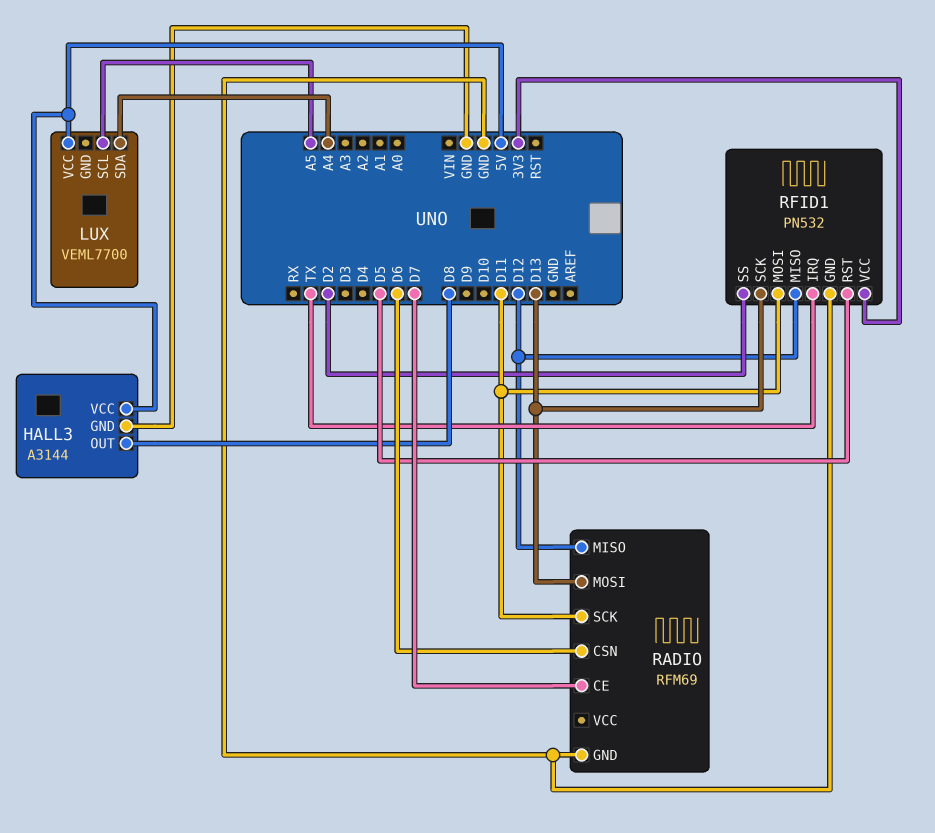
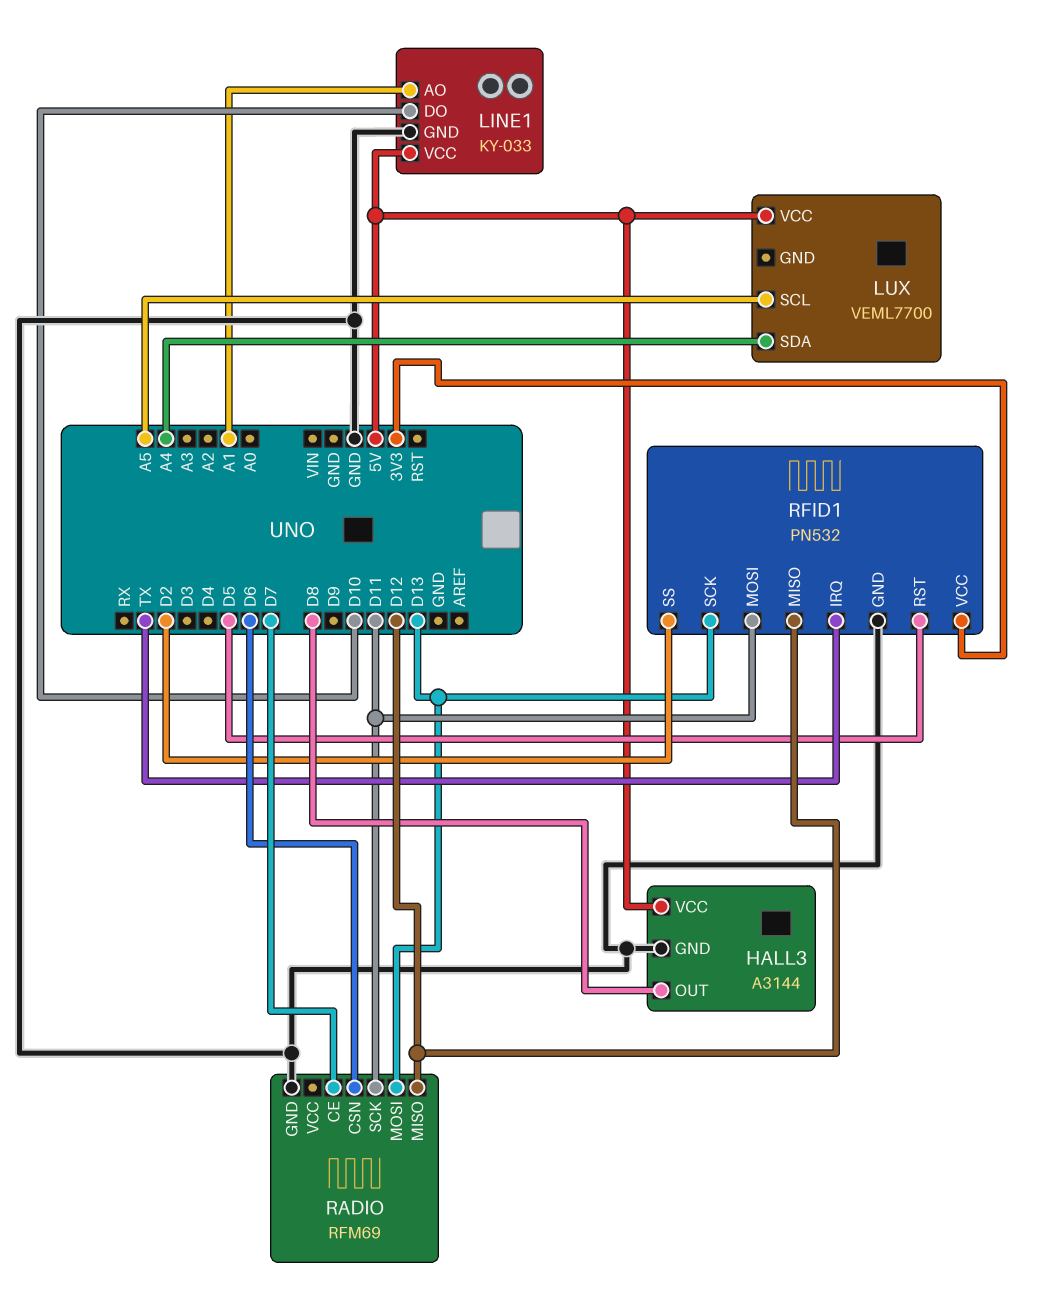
LINE1: none -> KY-033
LINE1 pin AO: none -> A1
LINE1 pin DO: none -> D10
LINE1 pin GND: none -> GND
LINE1 pin VCC: none -> 5V

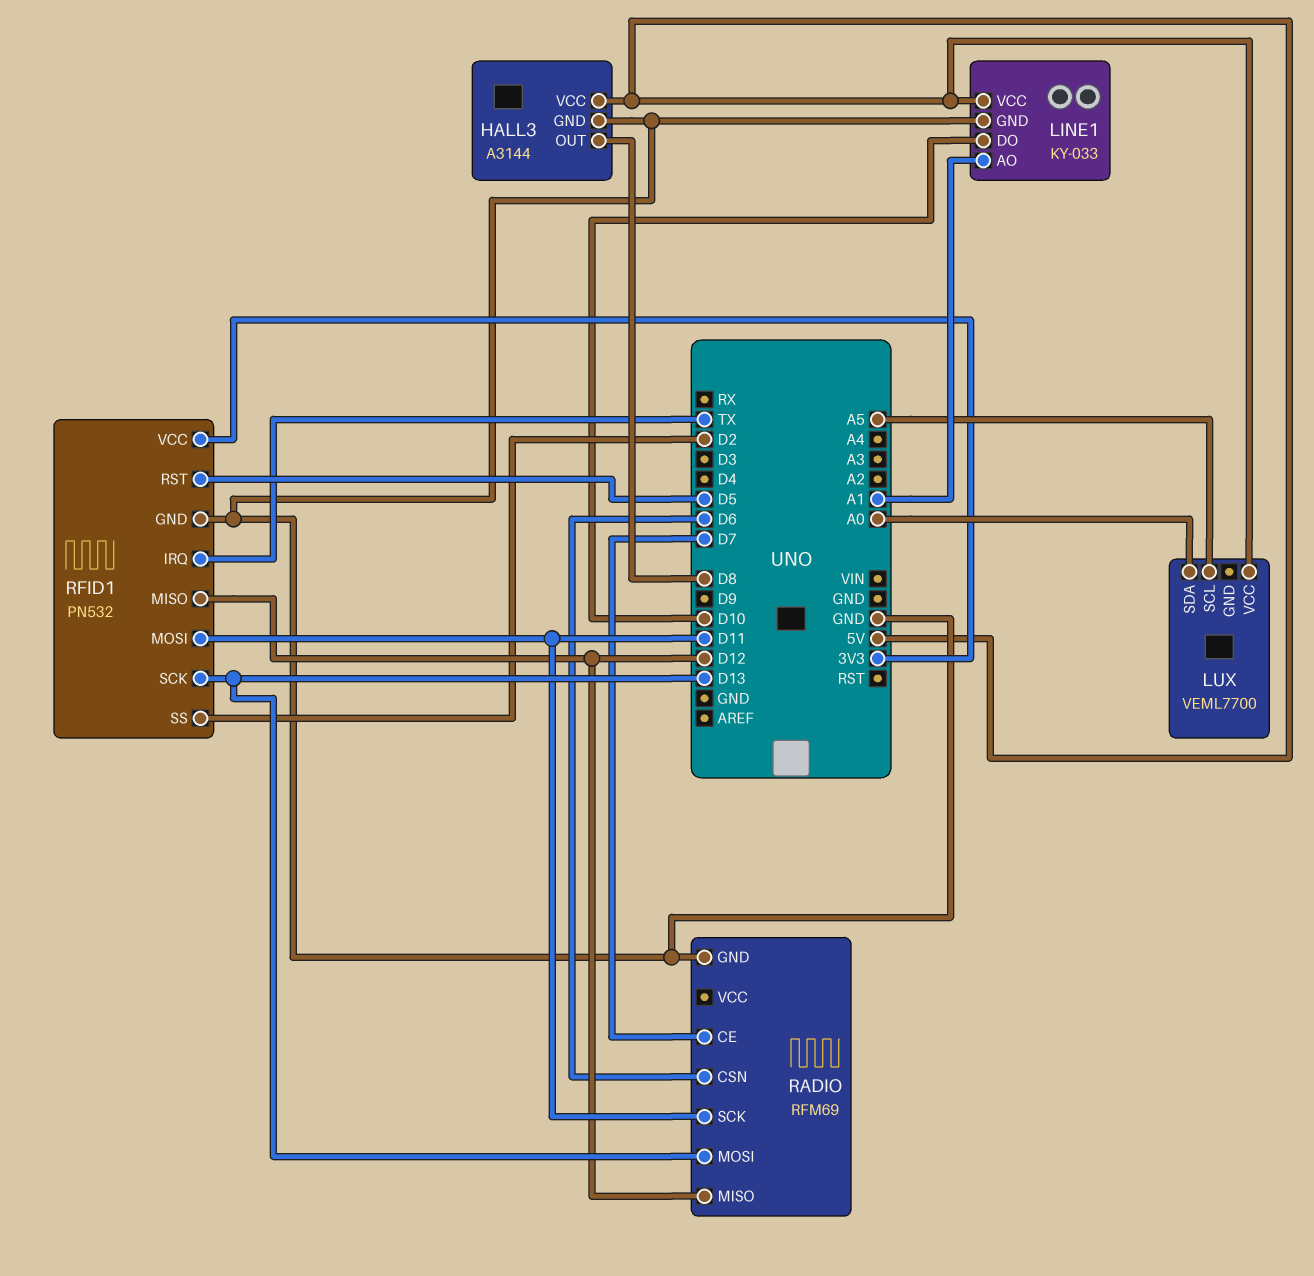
LUX pin SDA: A4 -> A0

